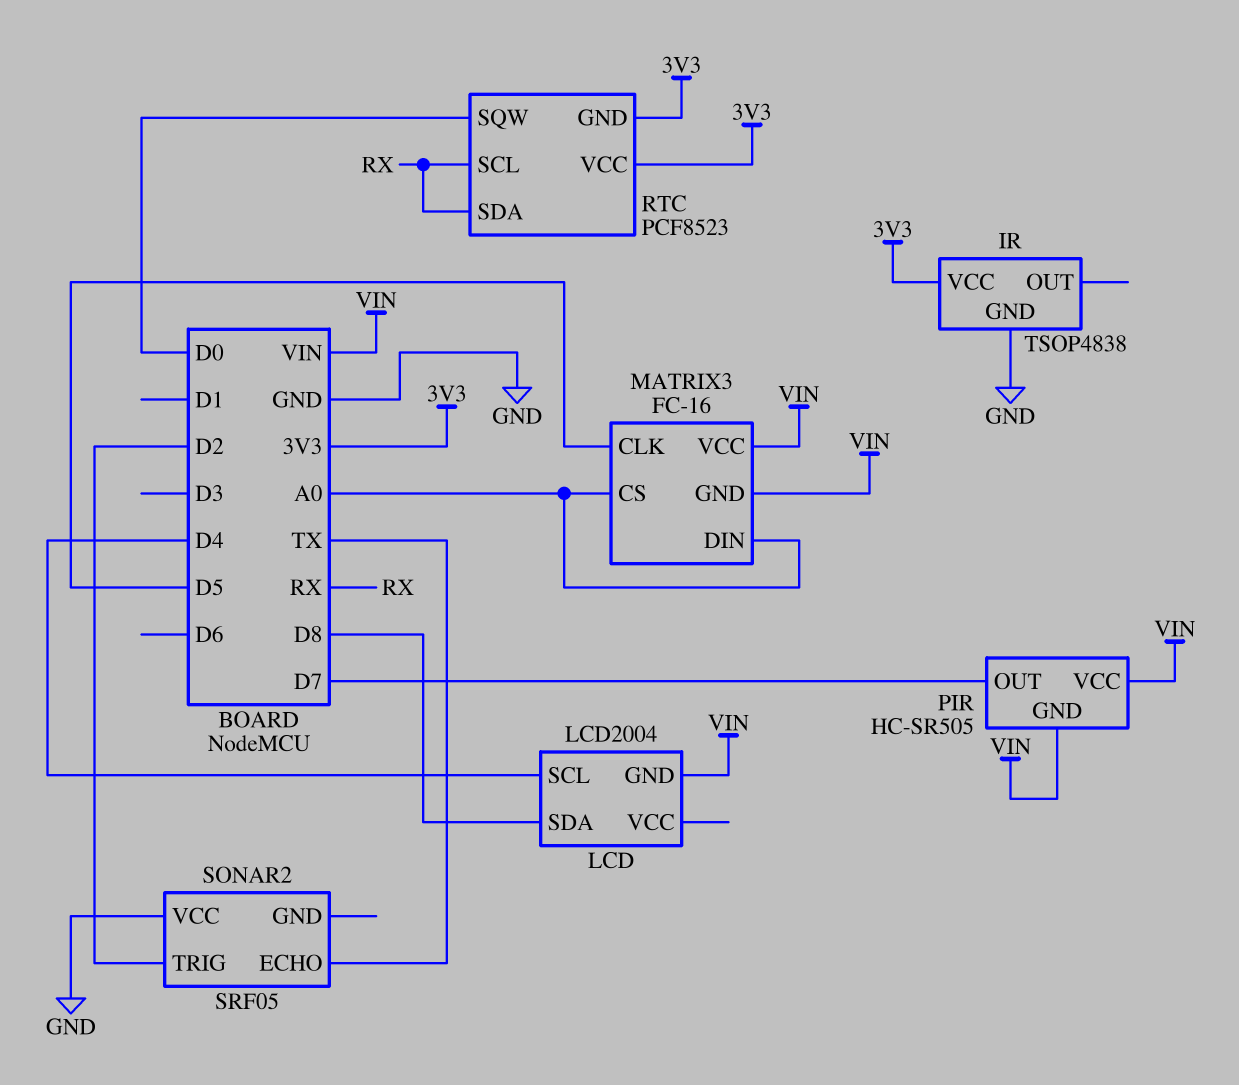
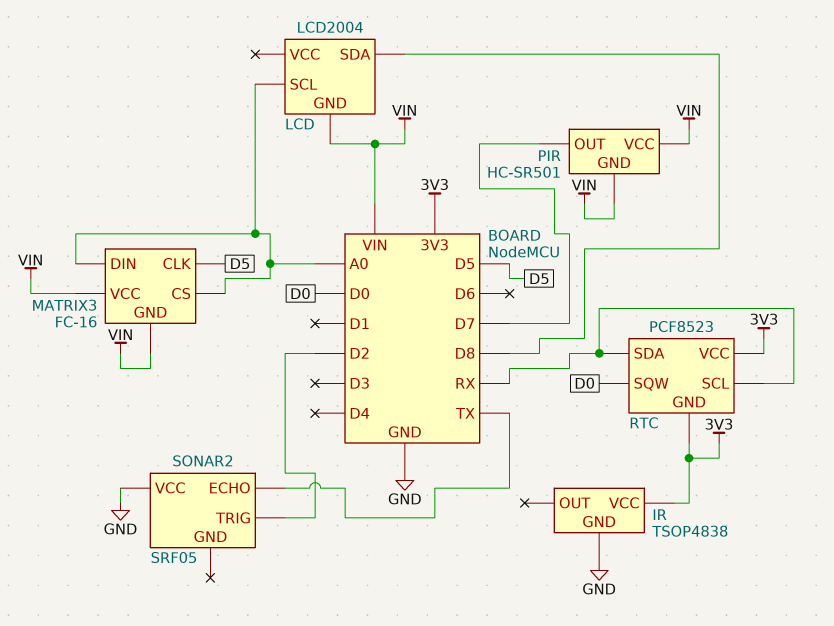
LCD pin SCL: D4 -> A0
PIR: HC-SR505 -> HC-SR501

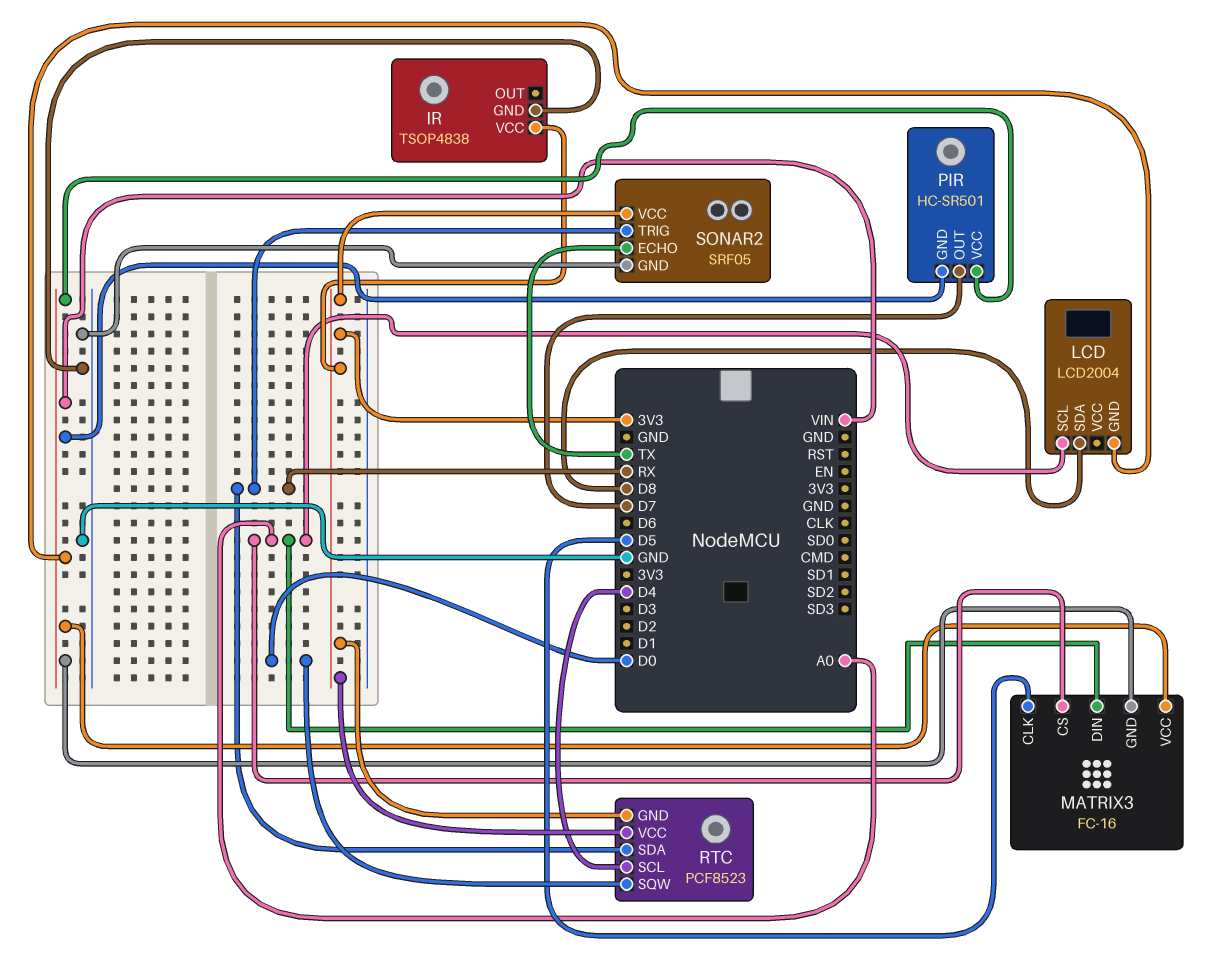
RTC pin SCL: RX -> D4
SONAR2 pin GND: none -> GND
SONAR2 pin TRIG: D2 -> RX
SONAR2 pin VCC: GND -> 3V3

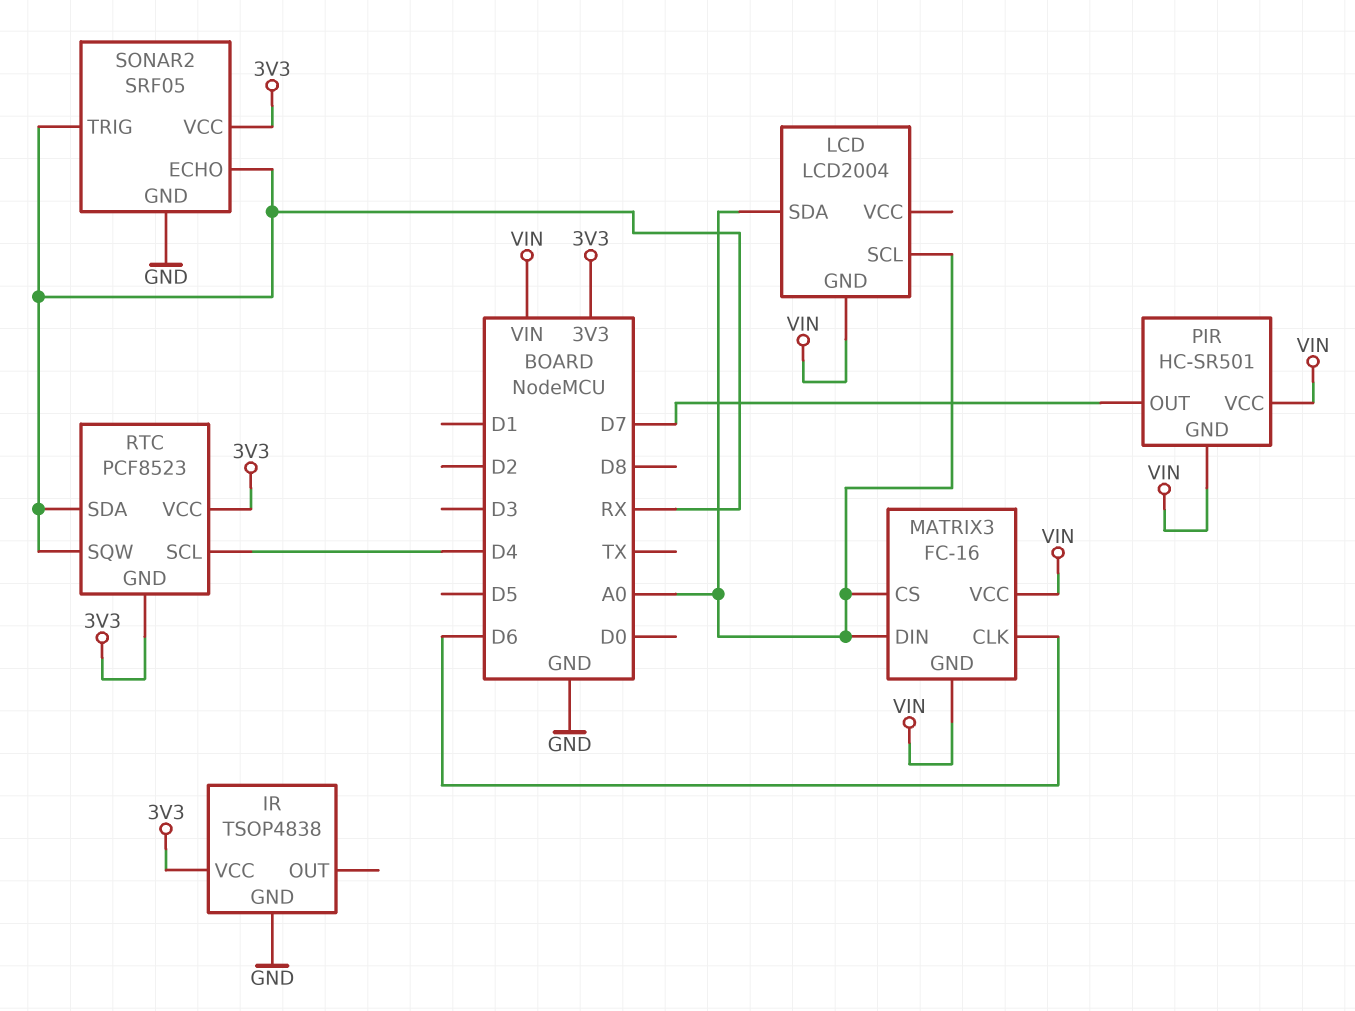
LCD pin SDA: D8 -> A0
MATRIX3 pin CLK: D5 -> D6
RTC pin SQW: D0 -> RX
SONAR2 pin ECHO: TX -> RX

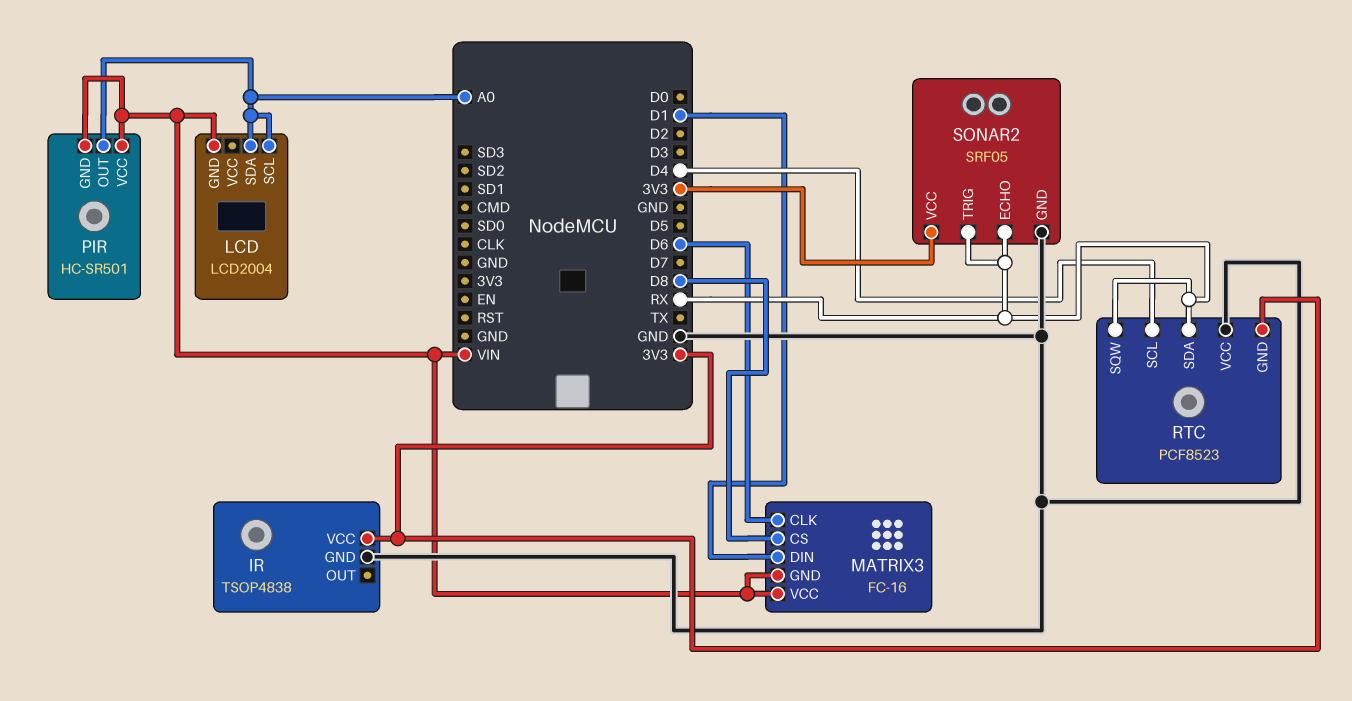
MATRIX3 pin CS: A0 -> D8
MATRIX3 pin DIN: A0 -> D1
PIR pin OUT: D7 -> A0
RTC pin VCC: 3V3 -> GND

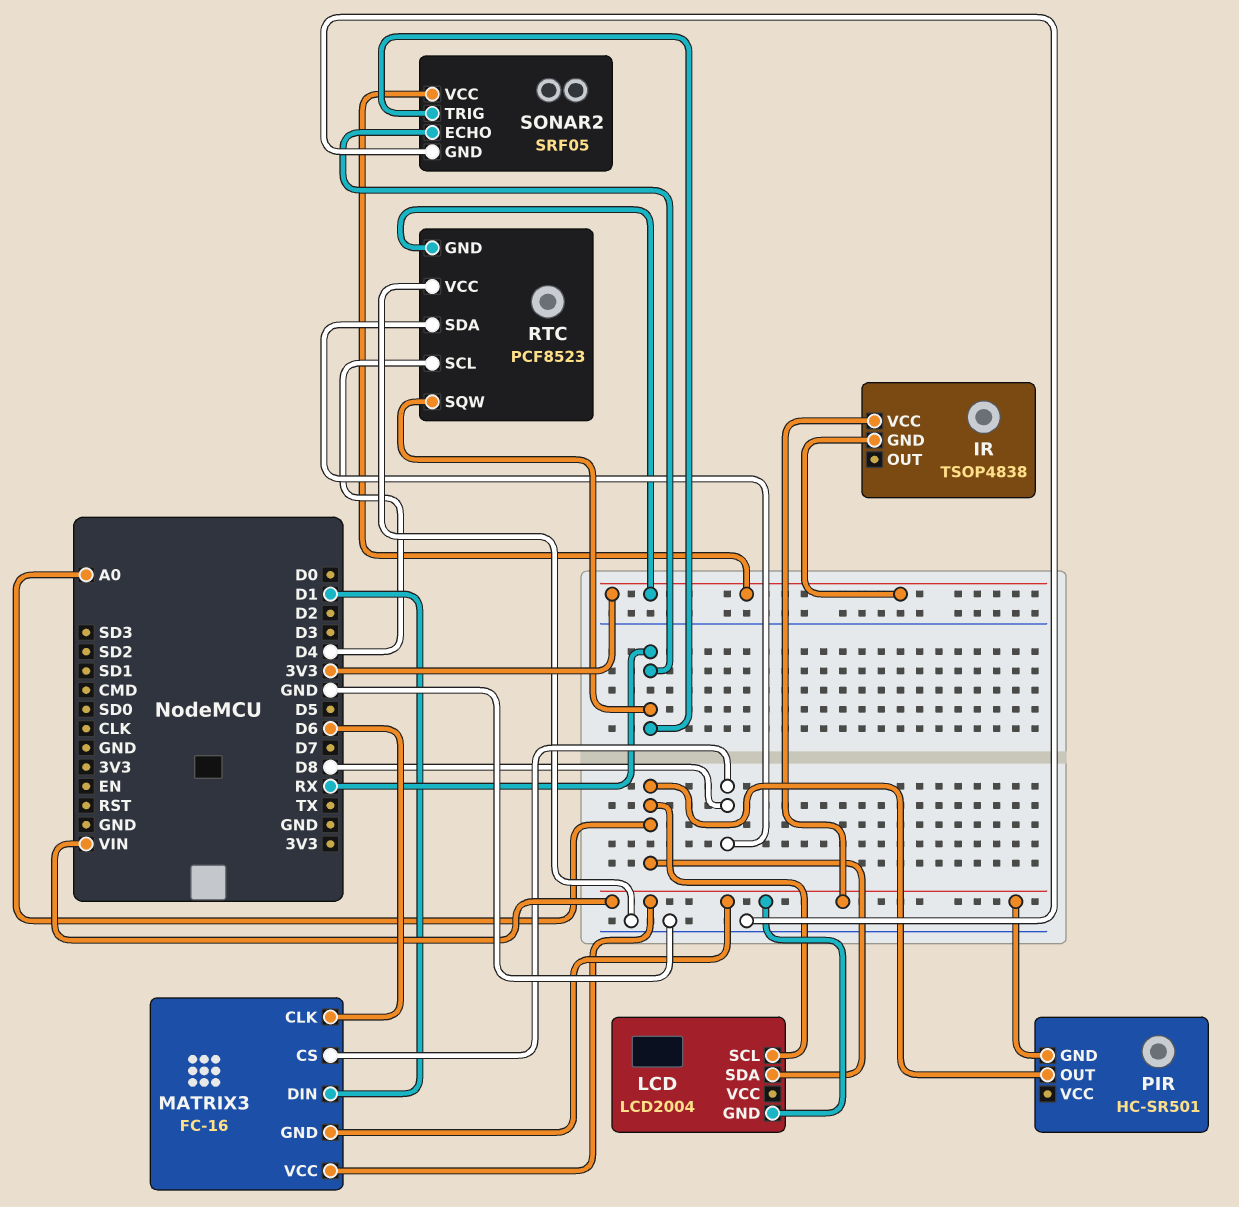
IR pin GND: GND -> 3V3
IR pin VCC: 3V3 -> VIN
PIR pin VCC: VIN -> none
RTC pin SDA: RX -> D8

